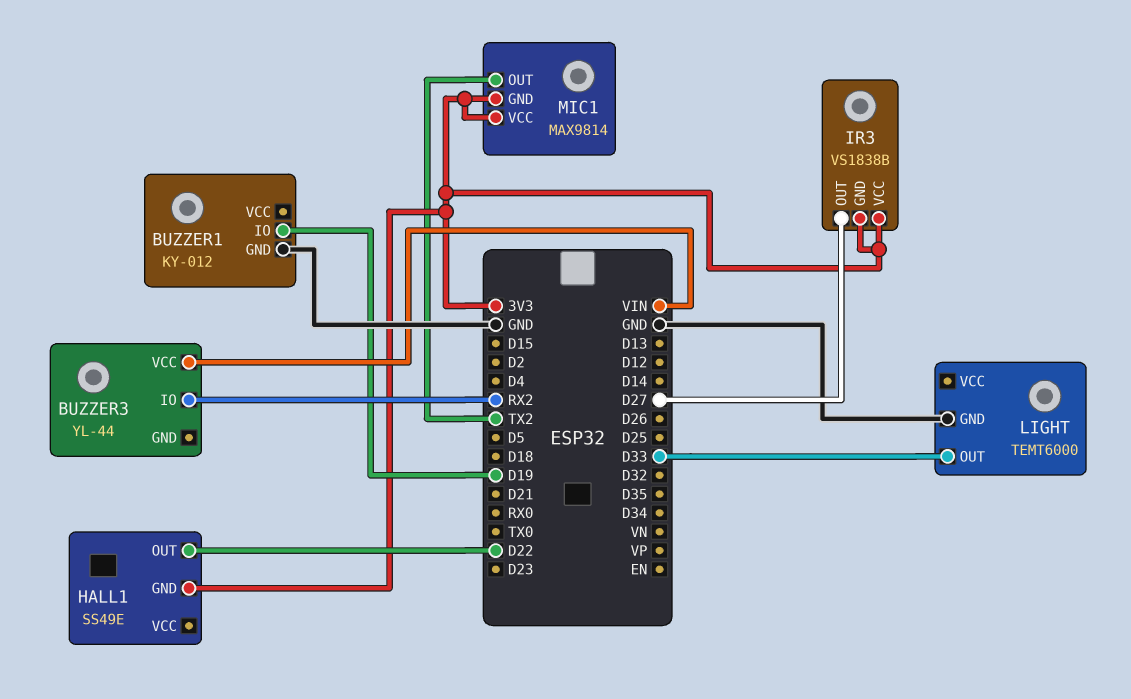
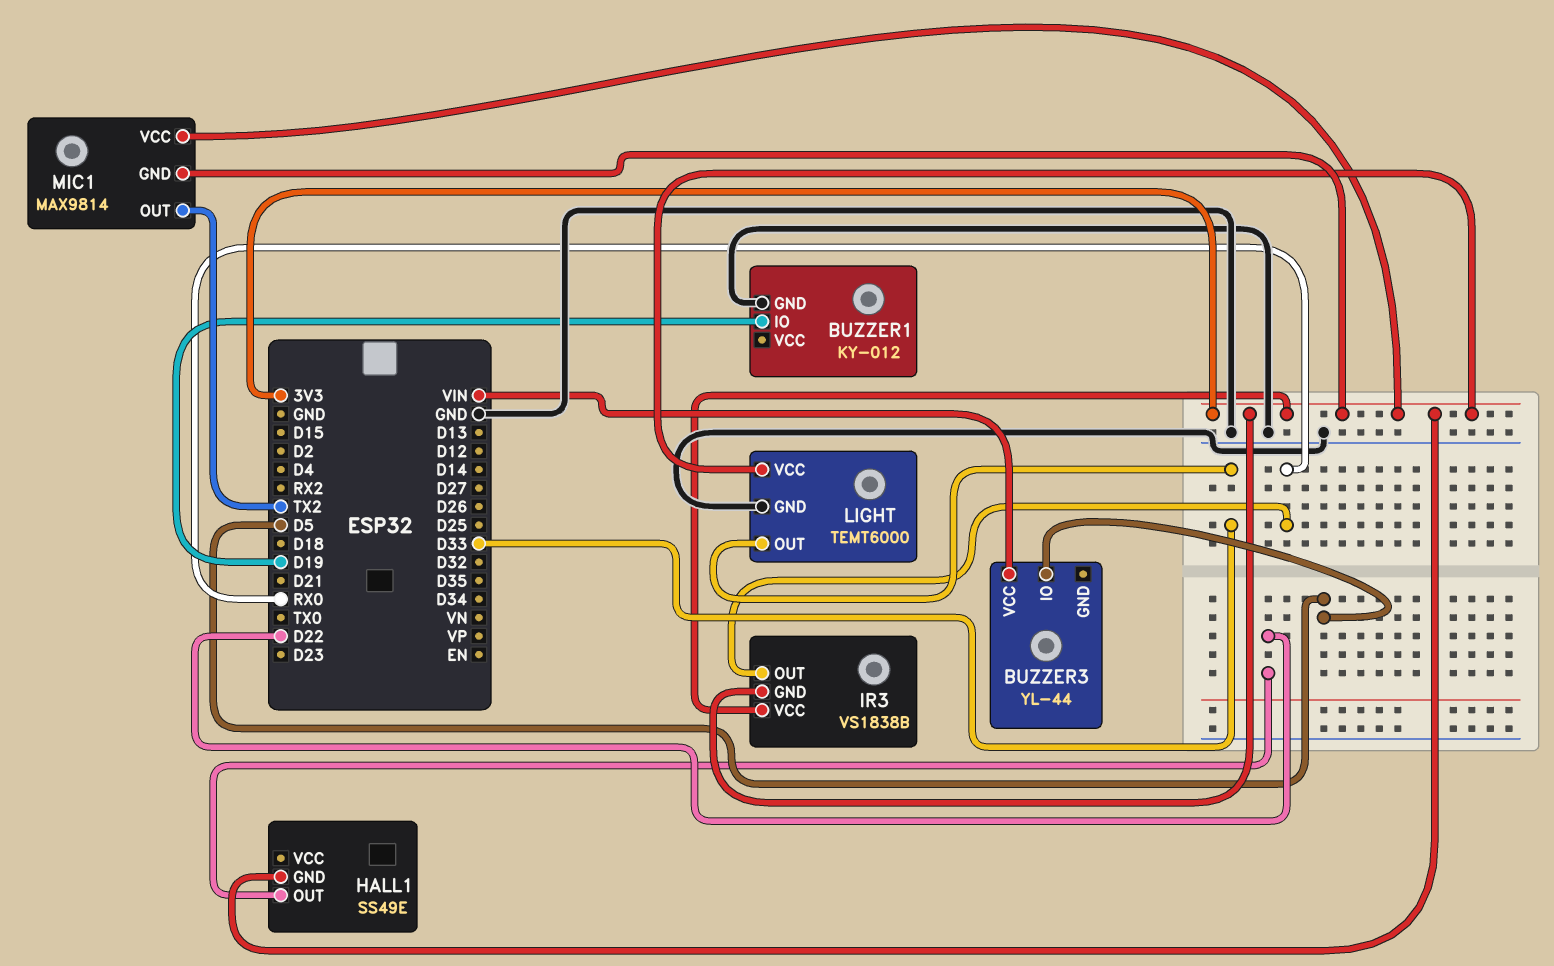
BUZZER3 pin IO: RX2 -> D5
IR3 pin OUT: D27 -> RX0
LIGHT pin VCC: none -> 3V3

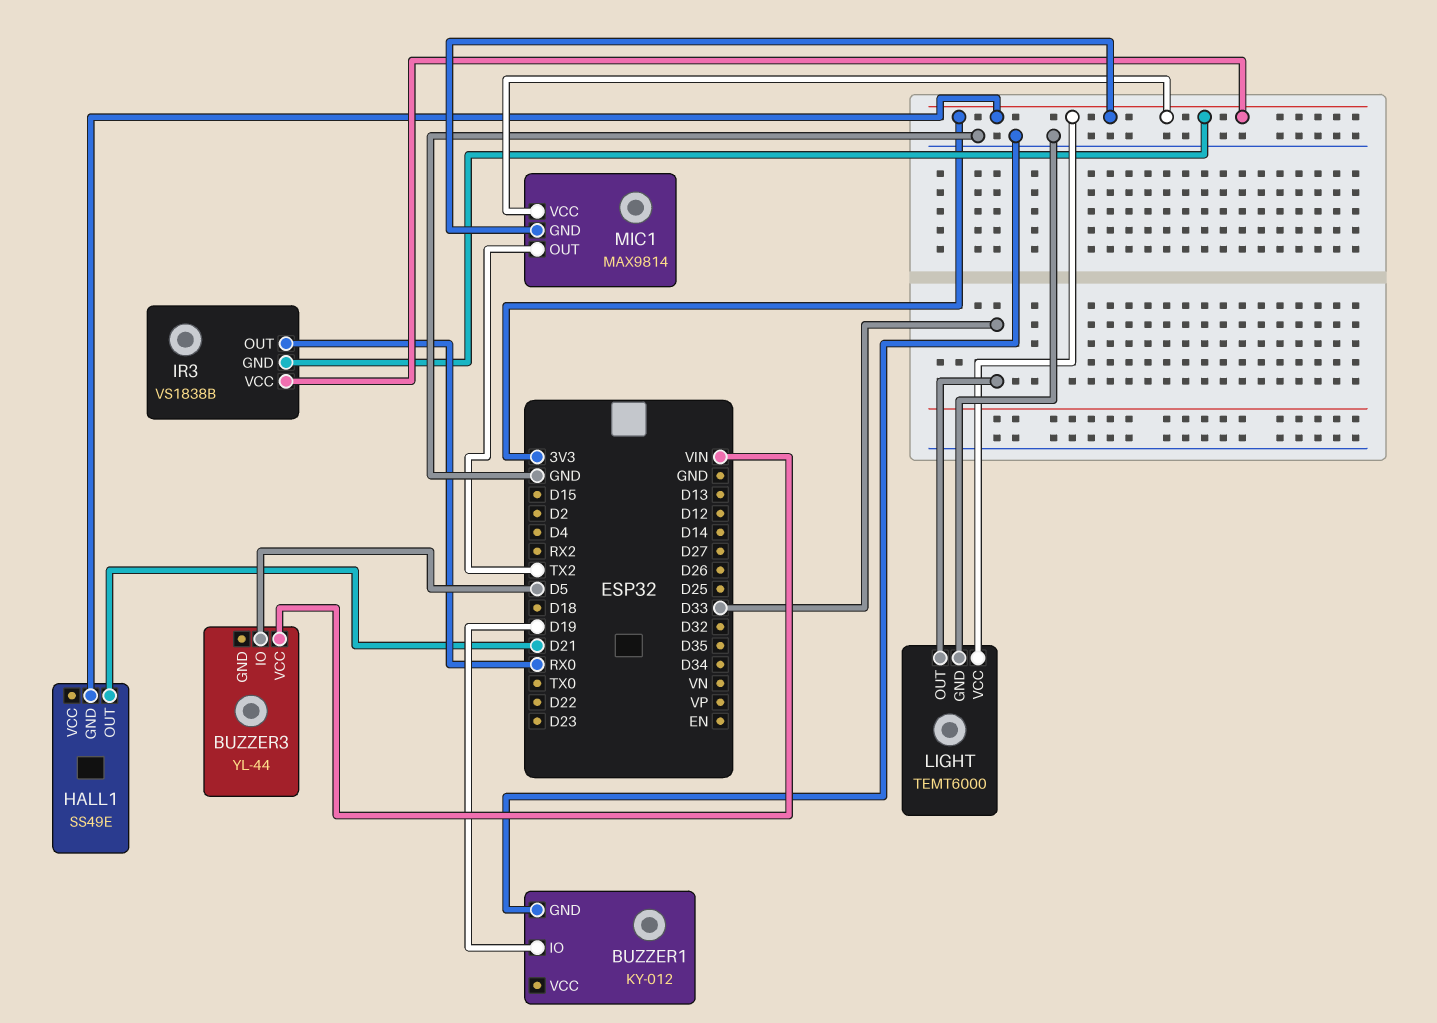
HALL1 pin OUT: D22 -> D21

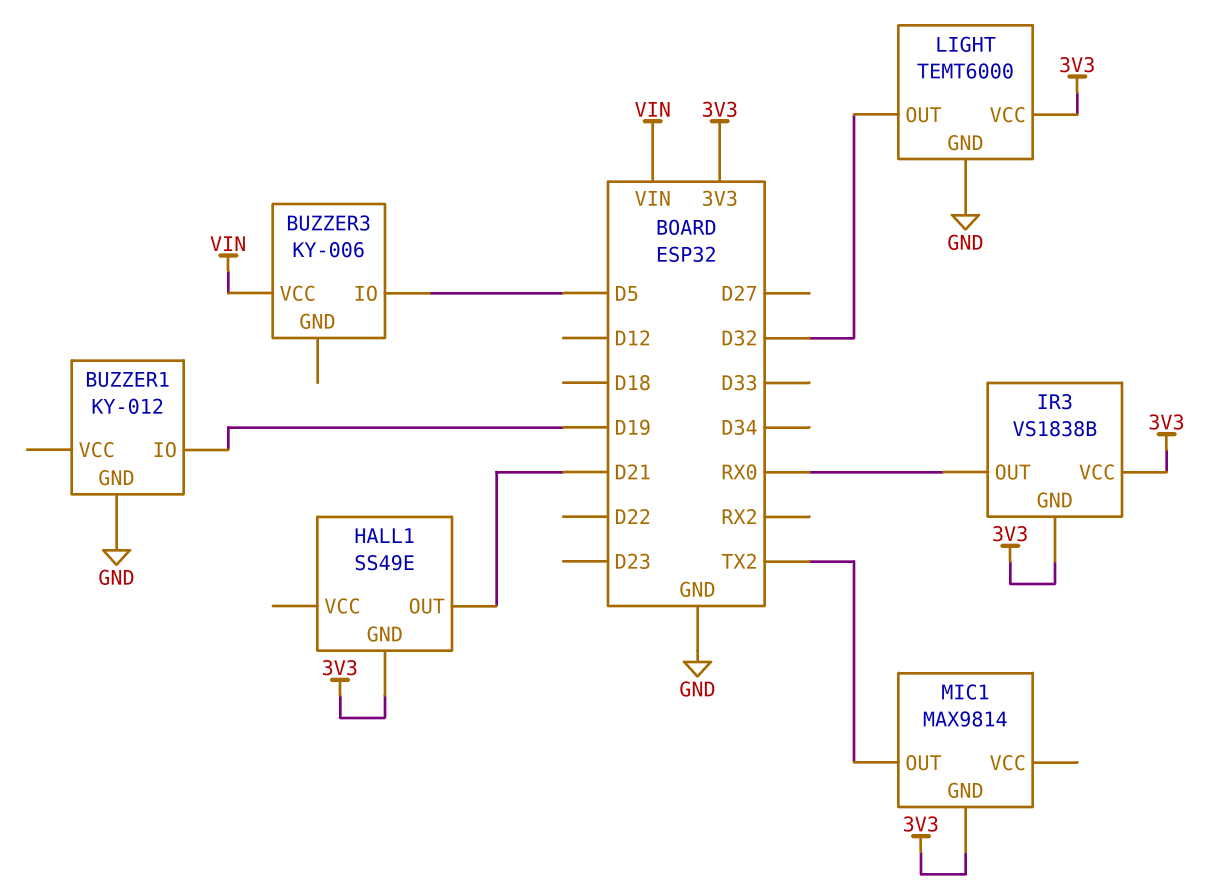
BUZZER3: YL-44 -> KY-006
LIGHT pin OUT: D33 -> D32
MIC1 pin VCC: 3V3 -> none

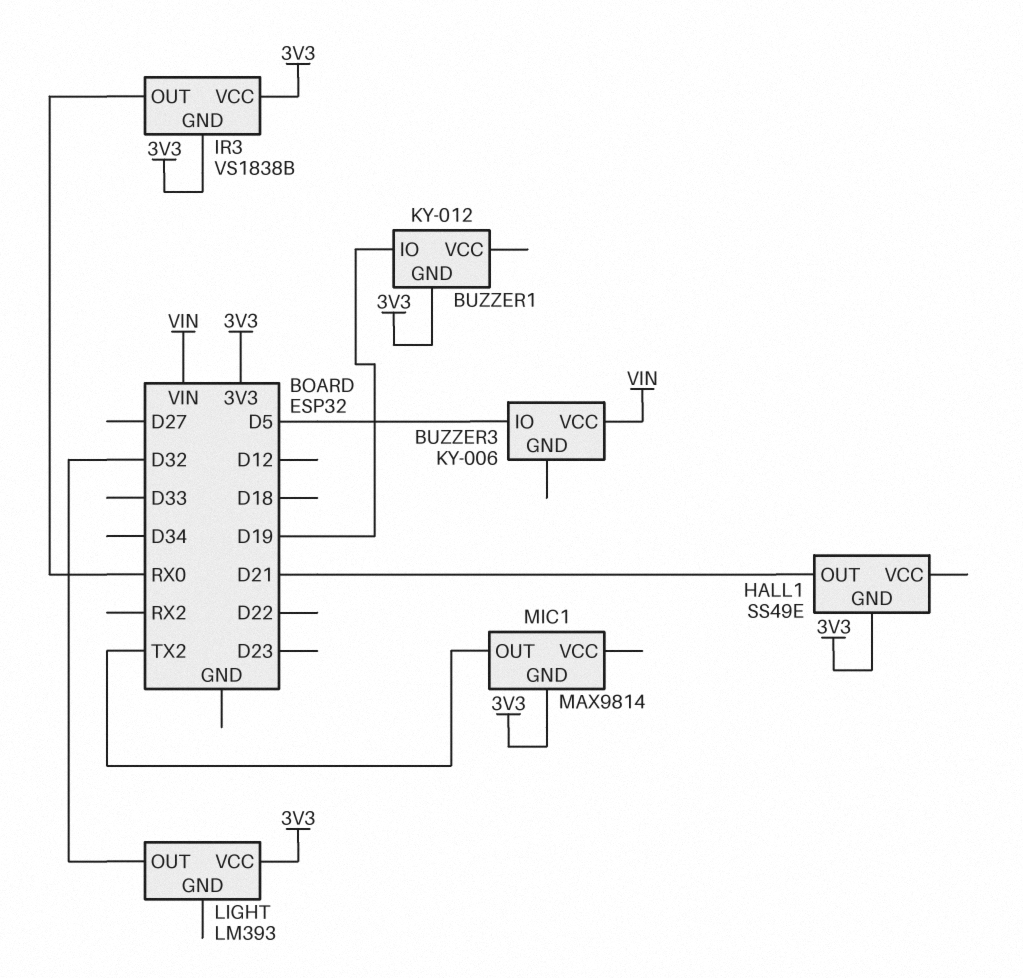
BUZZER1 pin GND: GND -> 3V3
LIGHT: TEMT6000 -> LM393
LIGHT pin GND: GND -> none

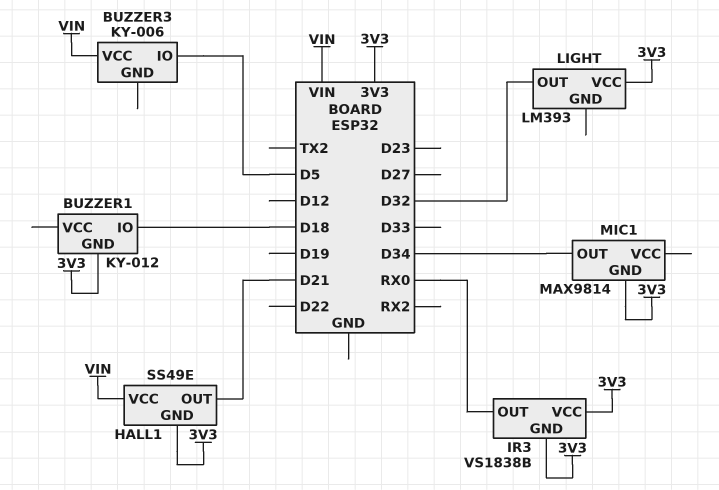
BUZZER1 pin IO: D19 -> D18
HALL1 pin VCC: none -> VIN
MIC1 pin OUT: TX2 -> D34

